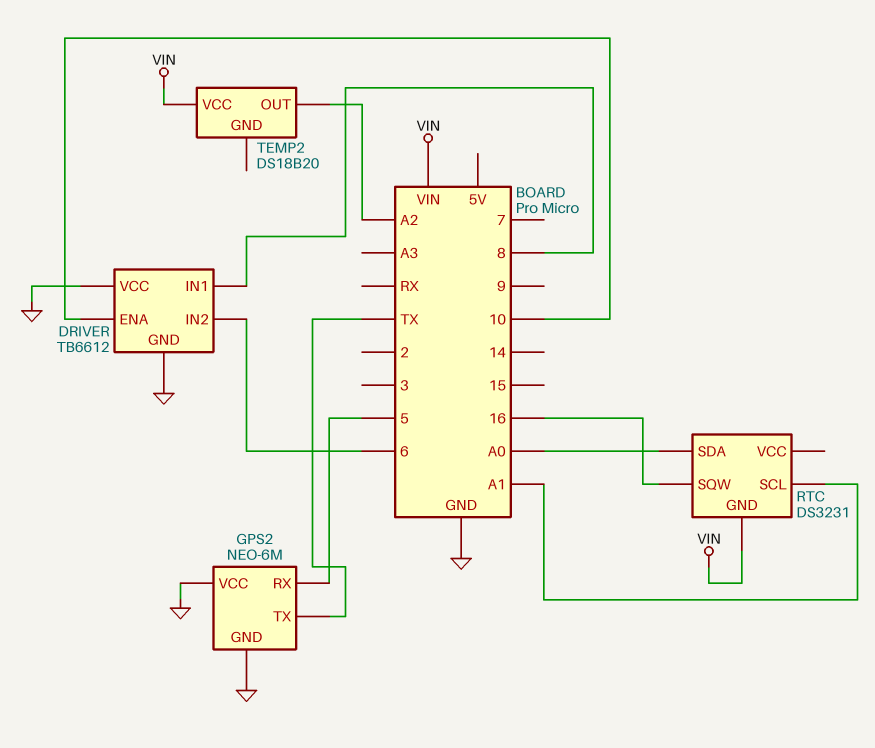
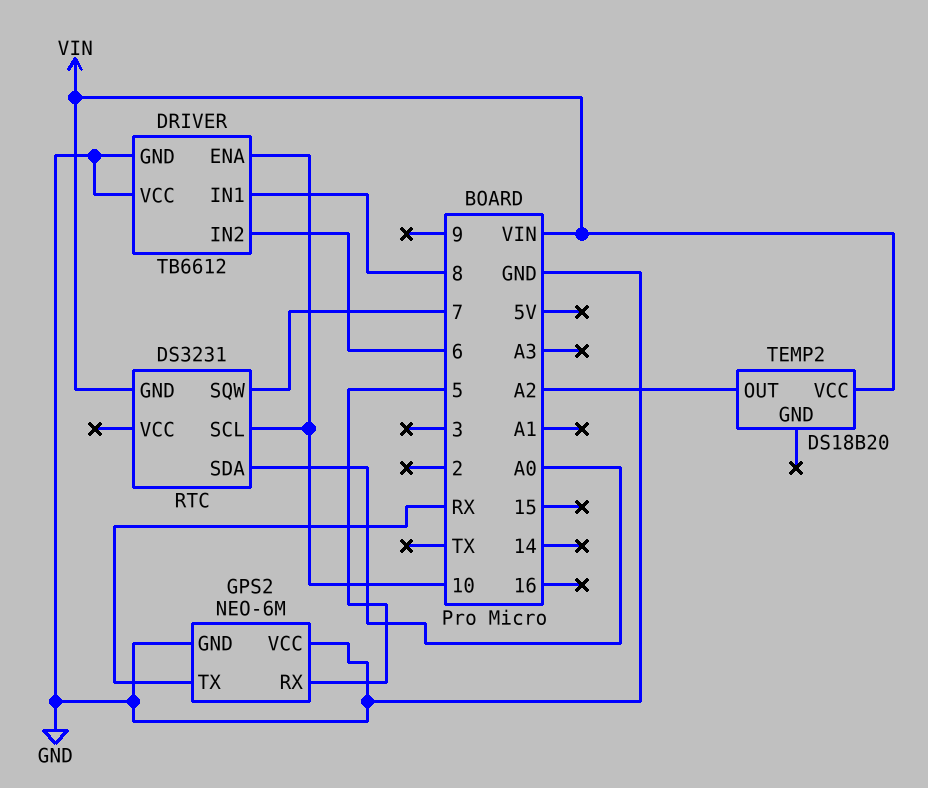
GPS2 pin TX: TX -> RX
RTC pin SCL: A1 -> 10
RTC pin SQW: 16 -> 7

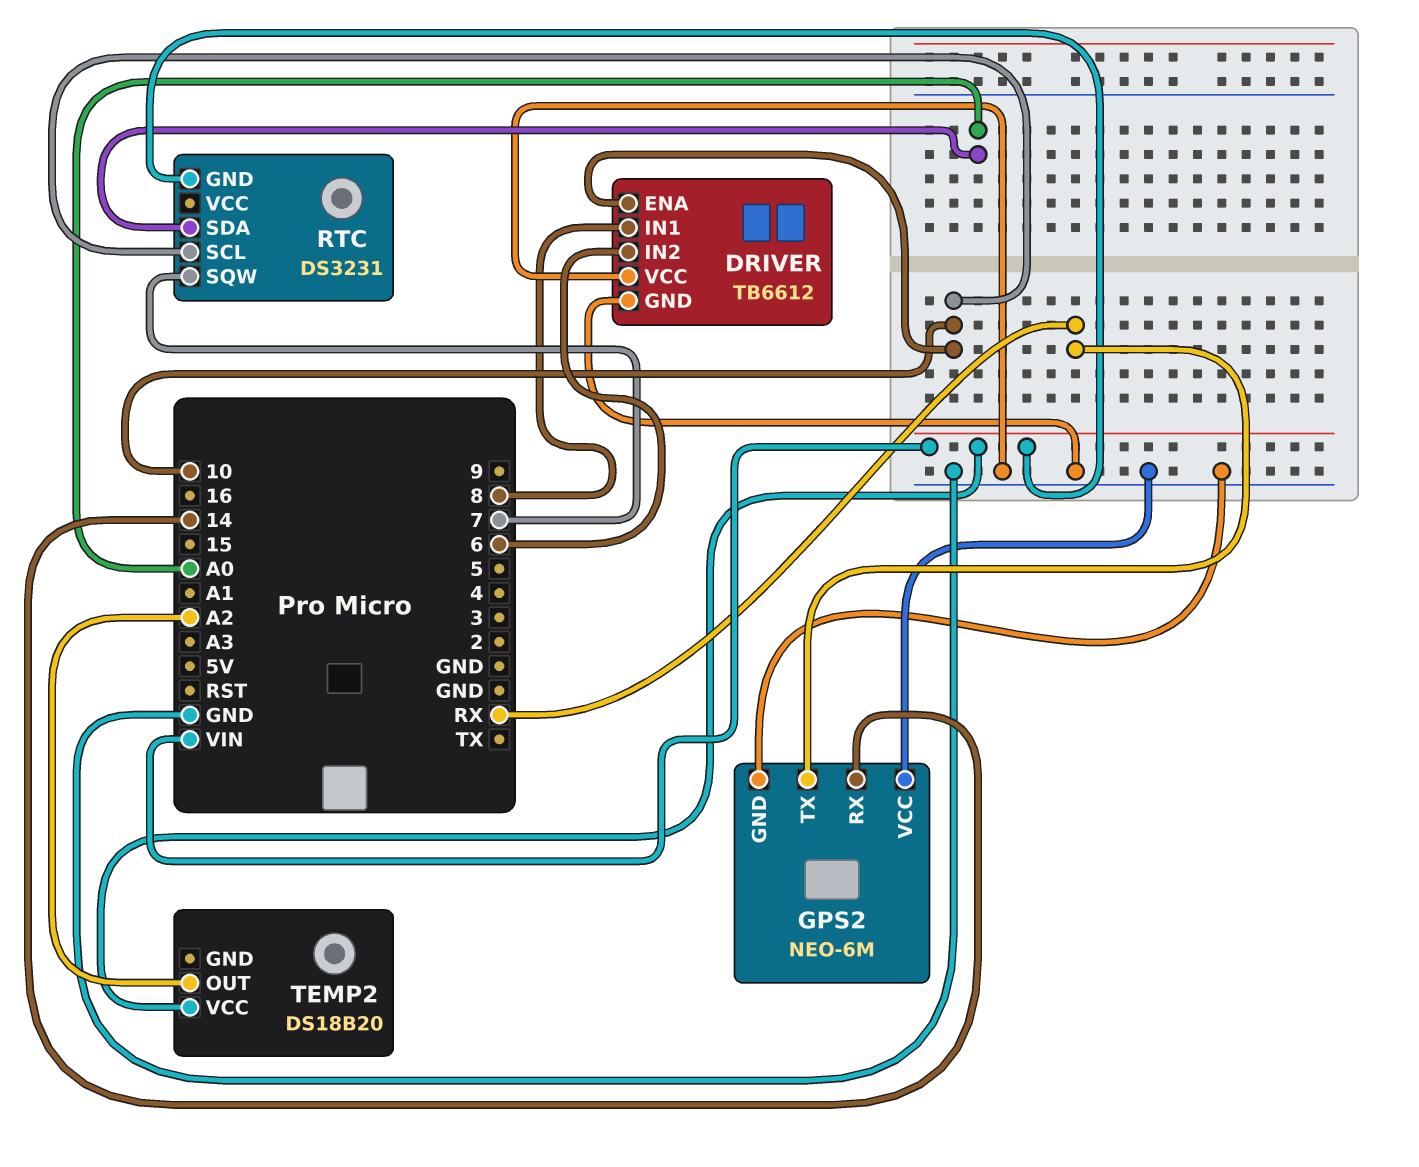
GPS2 pin RX: 5 -> 14

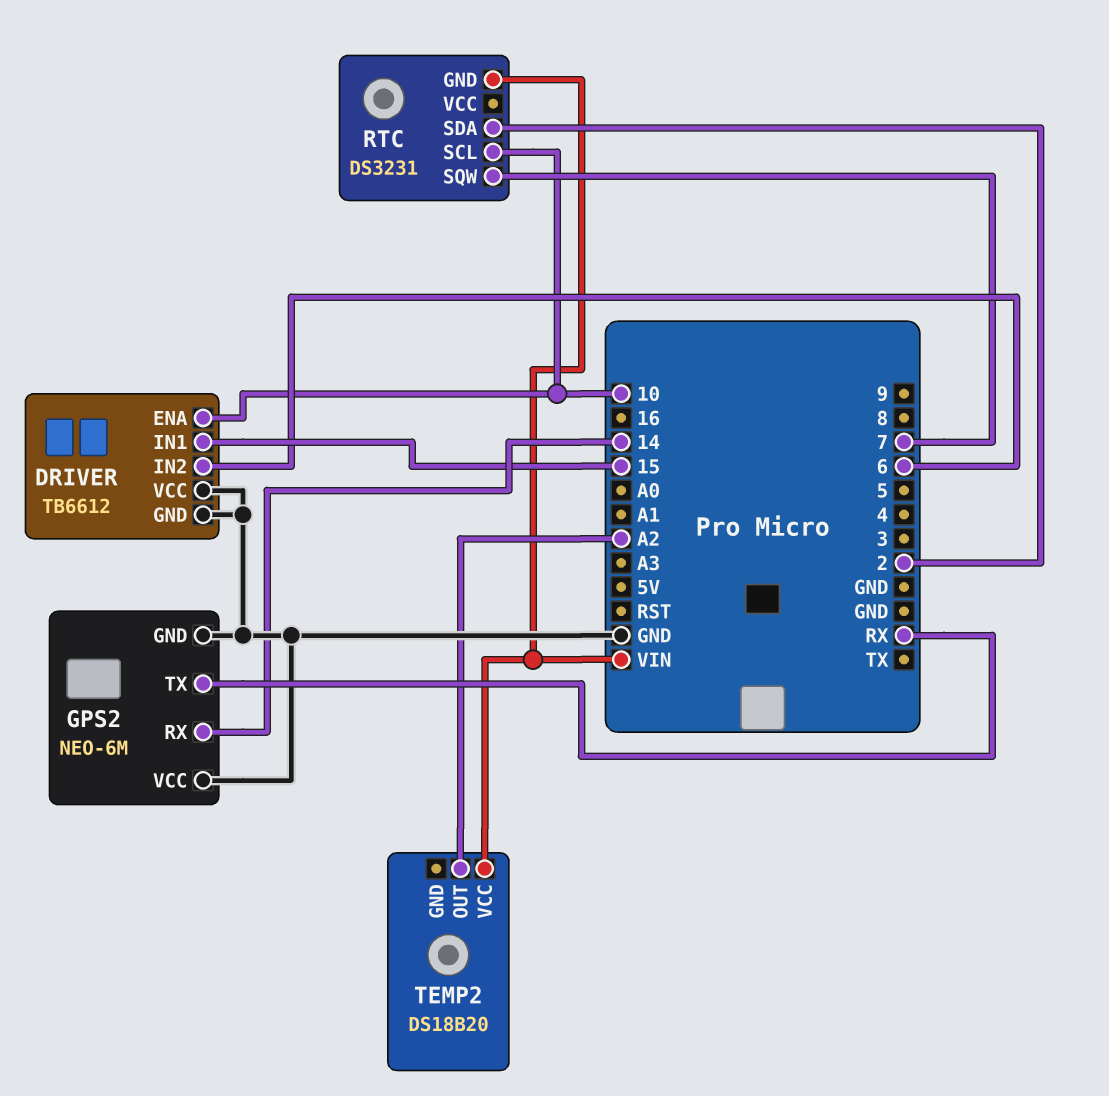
DRIVER pin IN1: 8 -> 15
RTC pin SDA: A0 -> 2

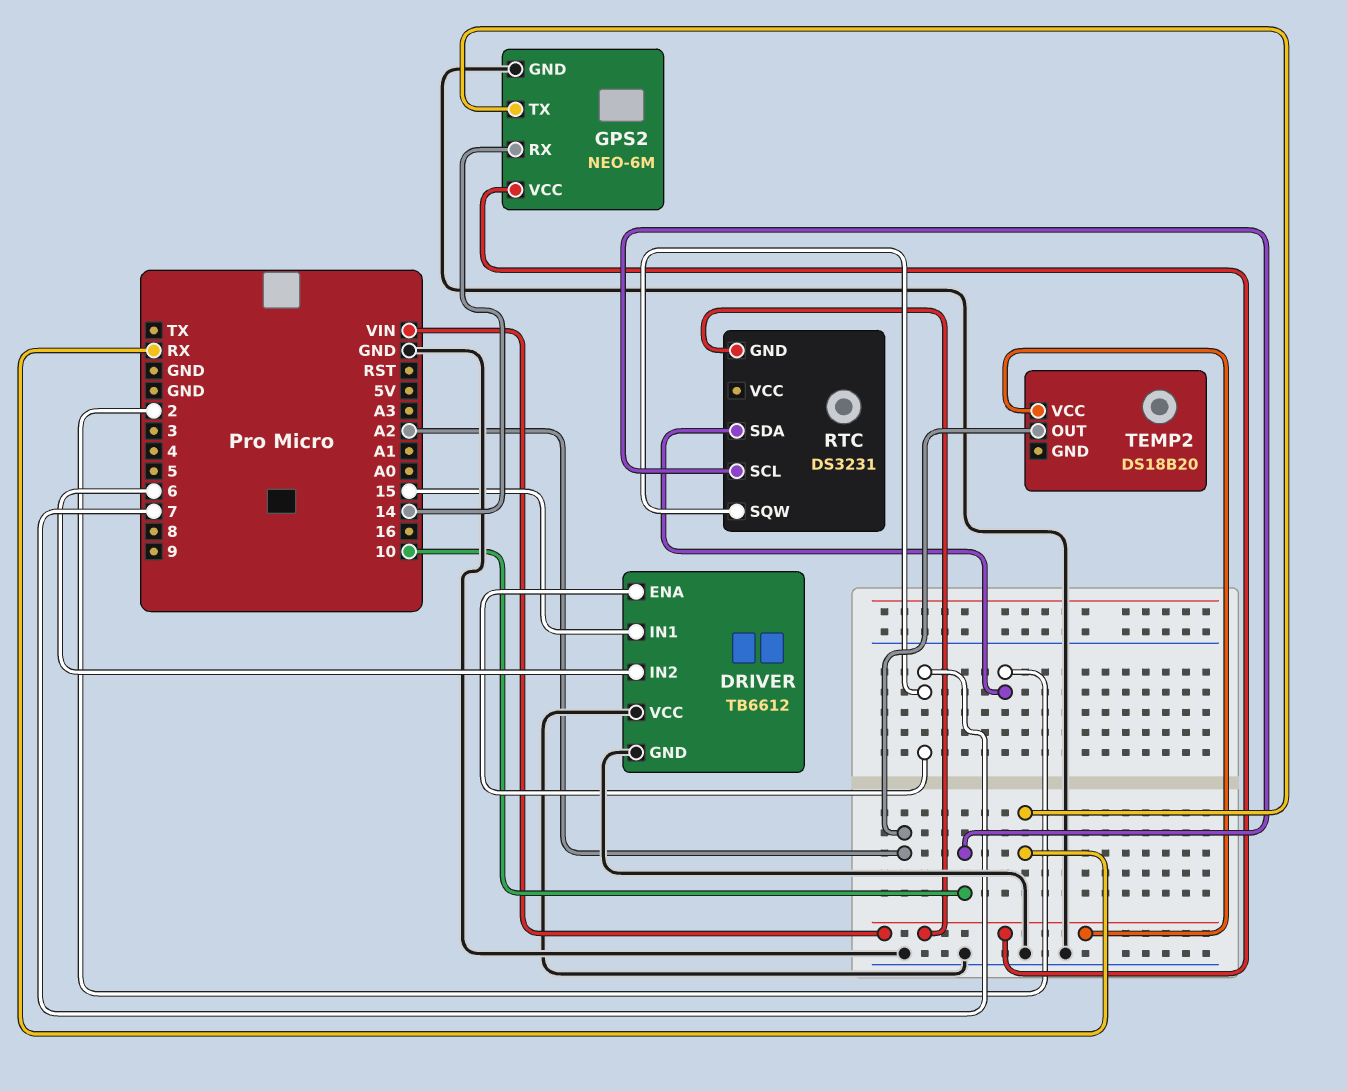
DRIVER pin ENA: 10 -> 7
GPS2 pin VCC: GND -> VIN

